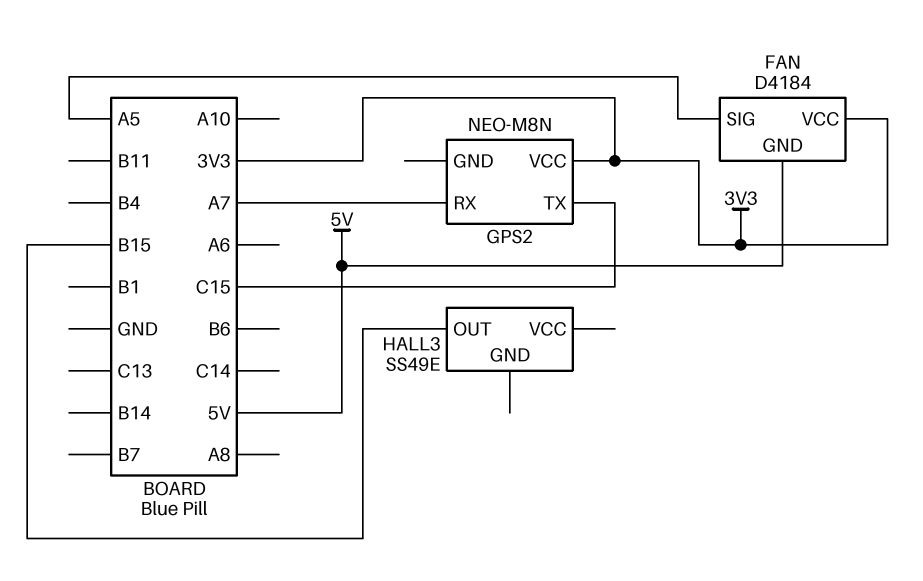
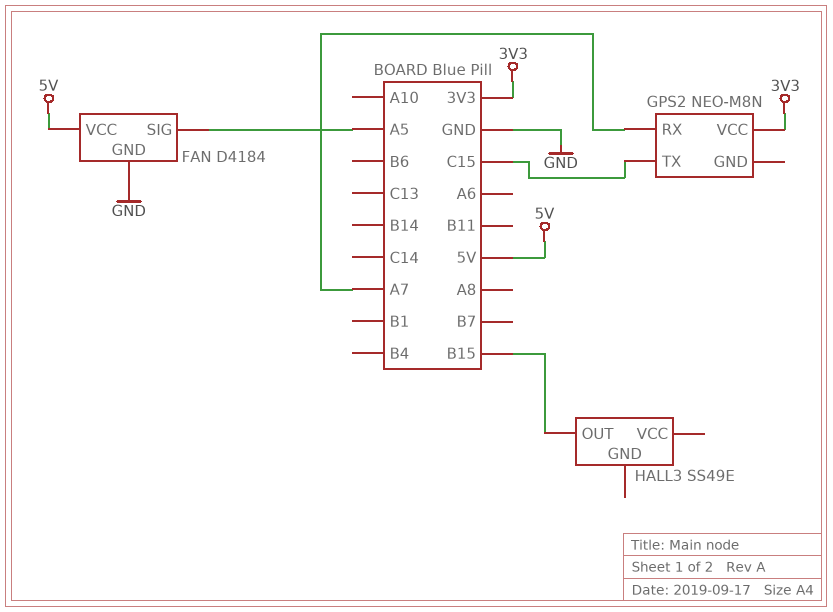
FAN pin GND: 5V -> GND
FAN pin VCC: 3V3 -> 5V

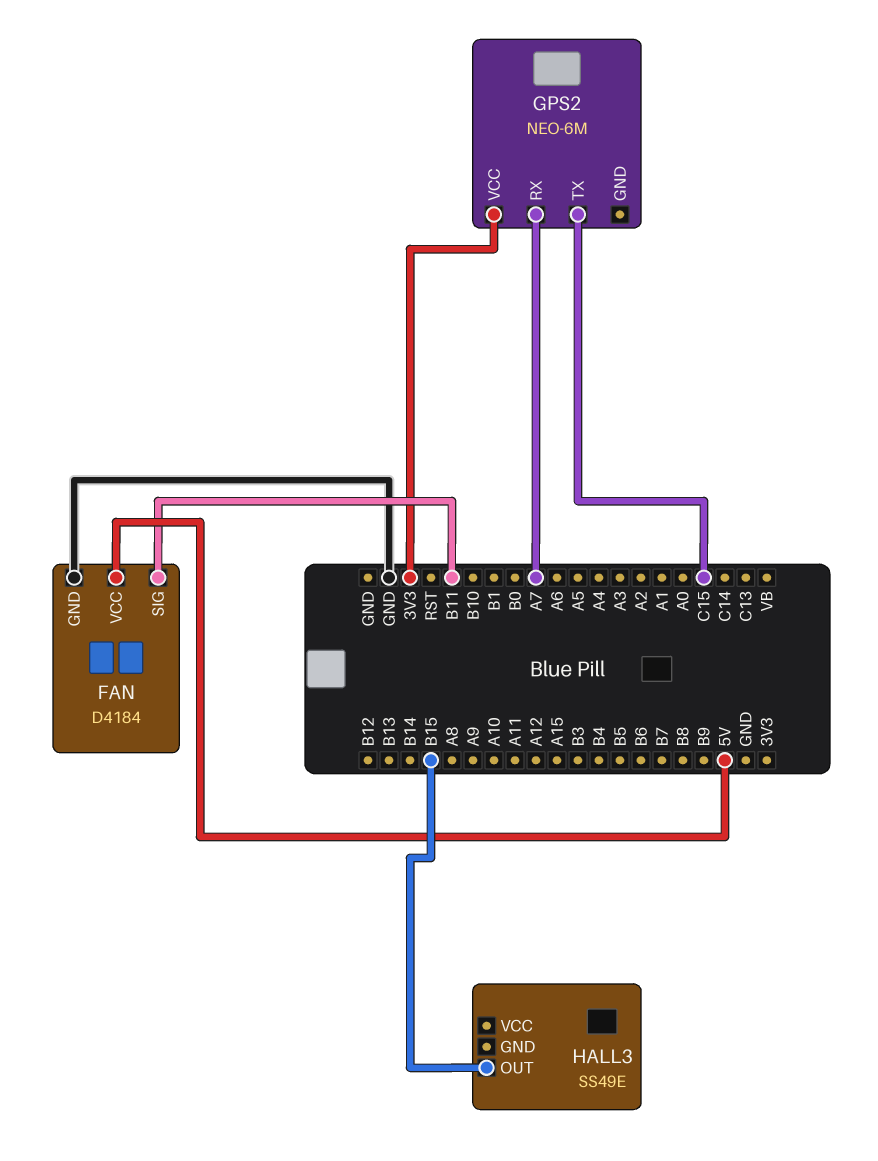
FAN pin SIG: A5 -> B11
GPS2: NEO-M8N -> NEO-6M

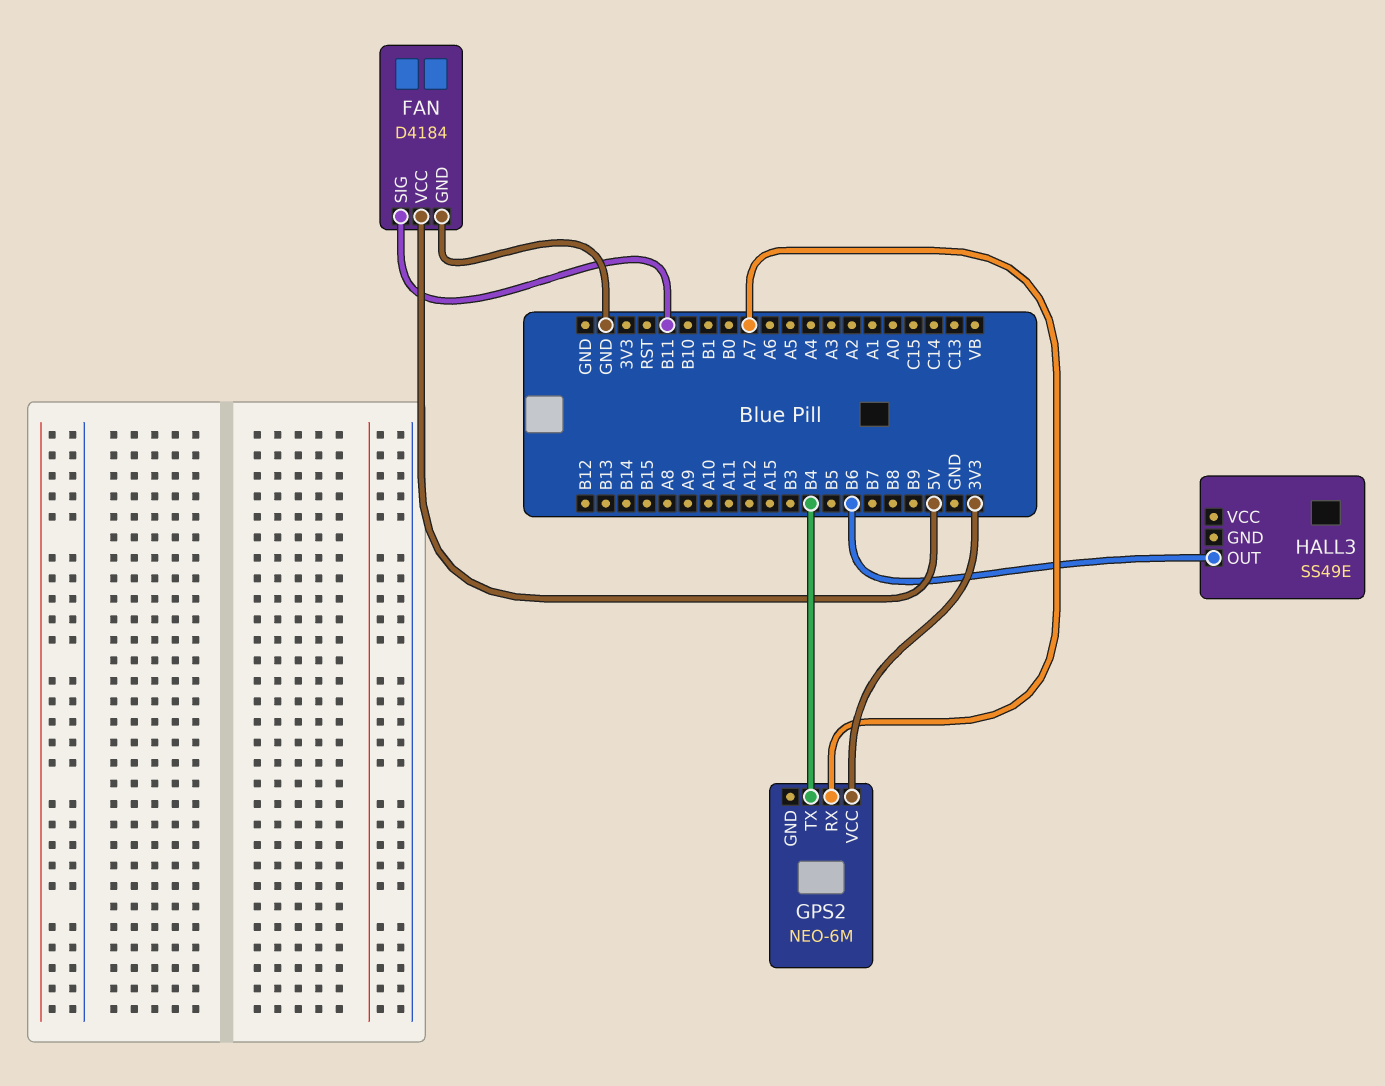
GPS2 pin TX: C15 -> B4
HALL3 pin OUT: B15 -> B6

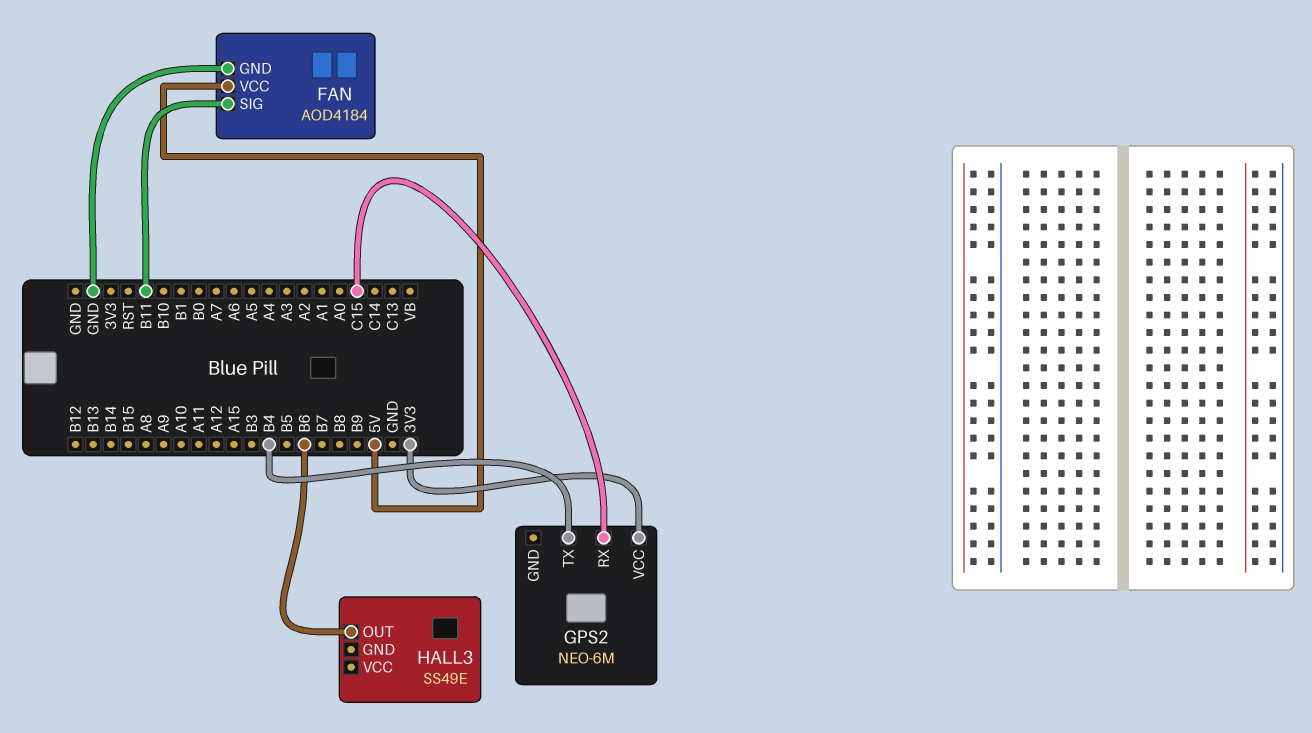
FAN: D4184 -> AOD4184
GPS2 pin RX: A7 -> C15

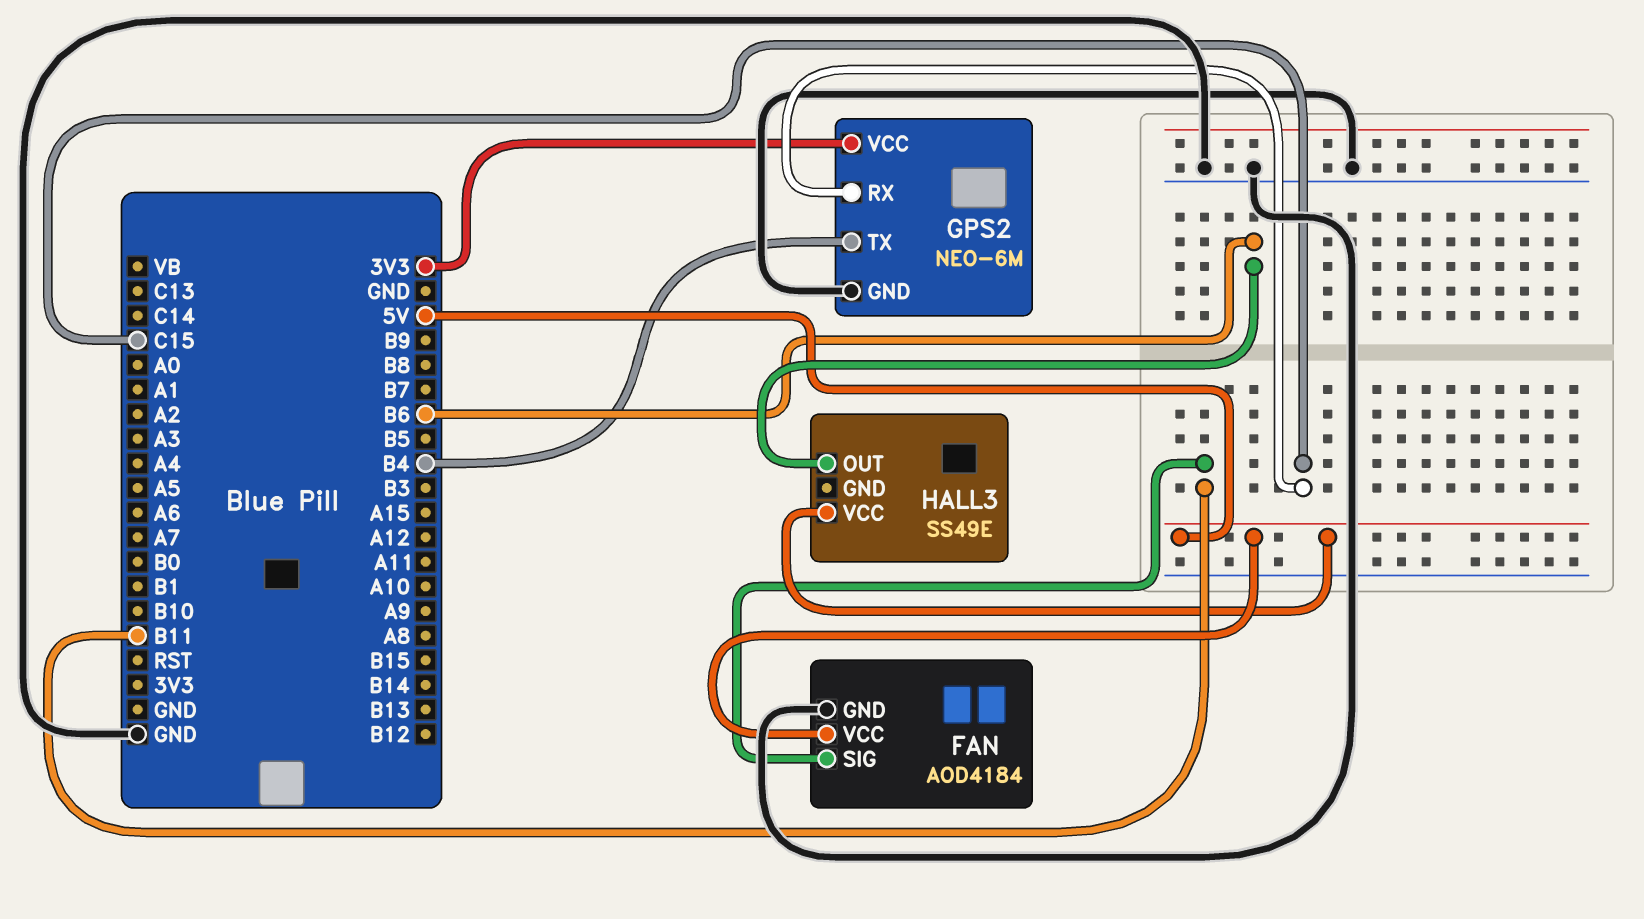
GPS2 pin GND: none -> GND
HALL3 pin VCC: none -> 5V

